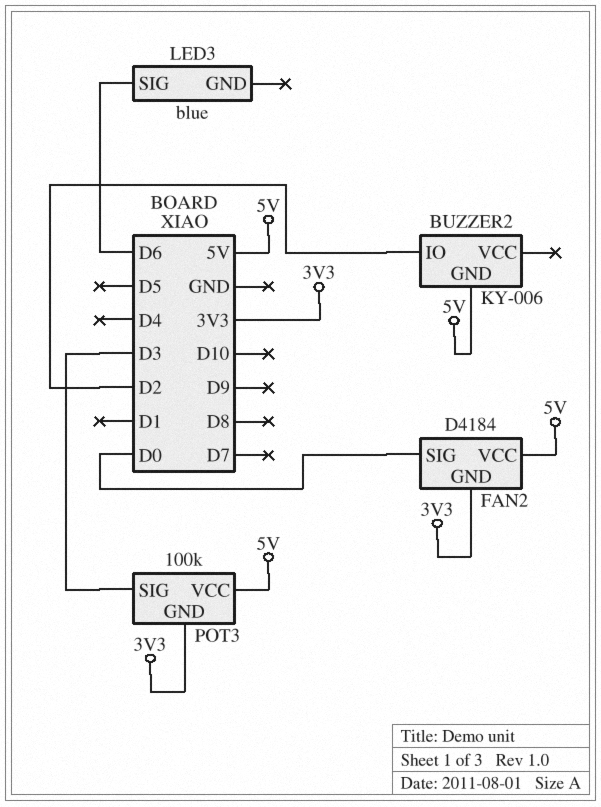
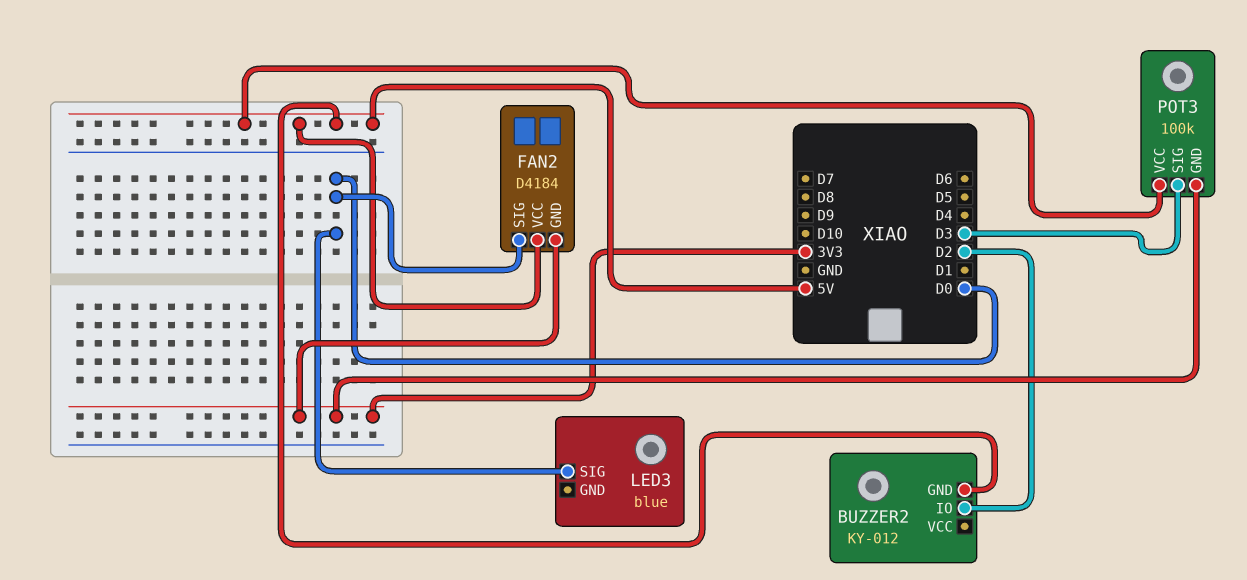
BUZZER2: KY-006 -> KY-012
LED3 pin SIG: D6 -> D0

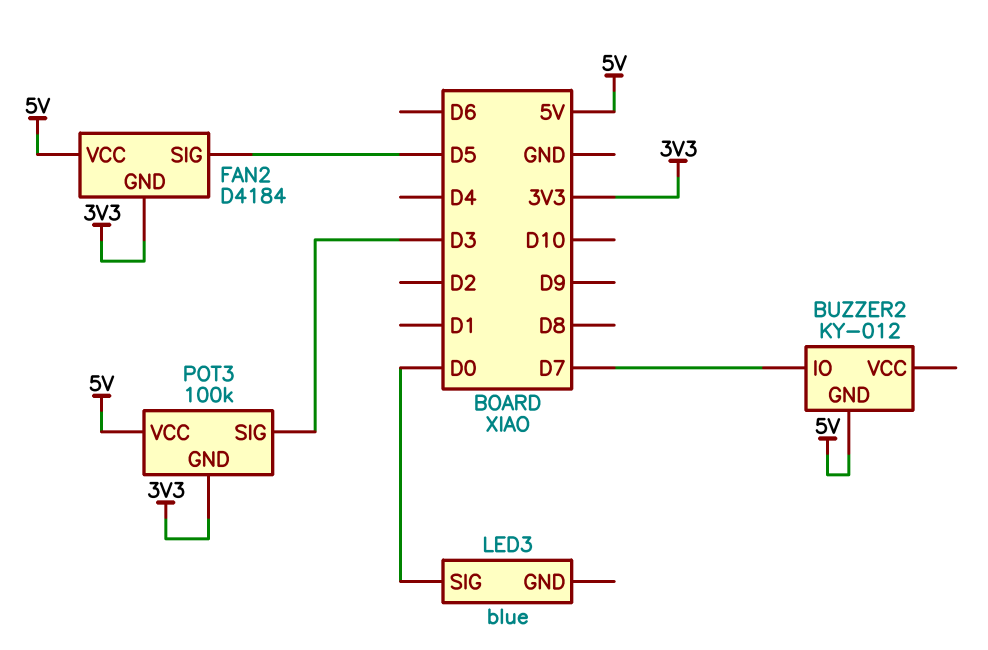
BUZZER2 pin IO: D2 -> D7
FAN2 pin SIG: D0 -> D5

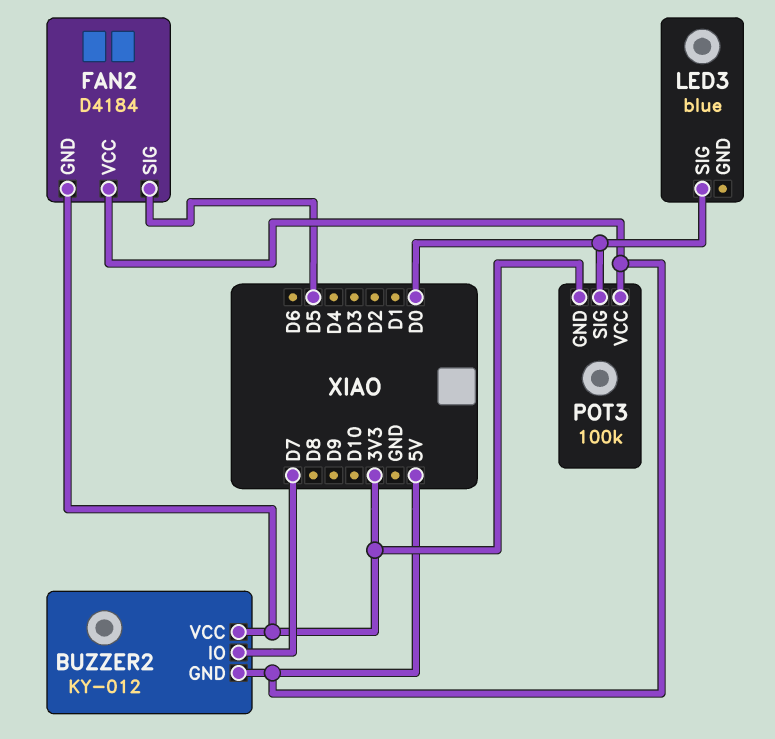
BUZZER2 pin VCC: none -> 3V3
POT3 pin SIG: D3 -> D0

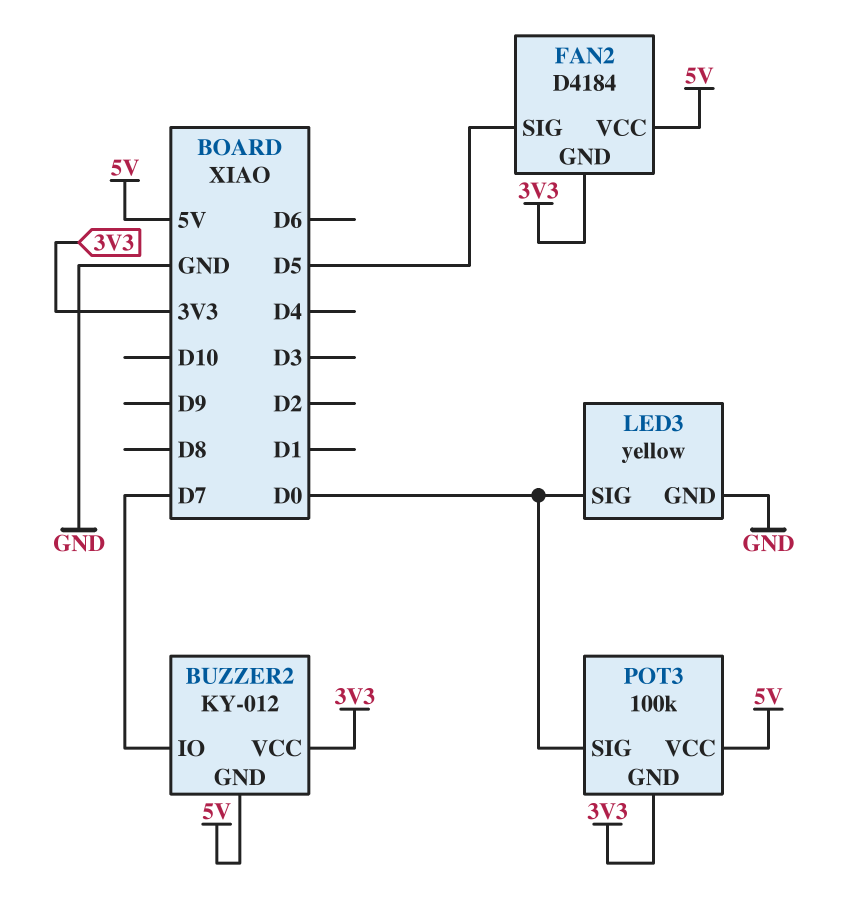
LED3: blue -> yellow
LED3 pin GND: none -> GND

